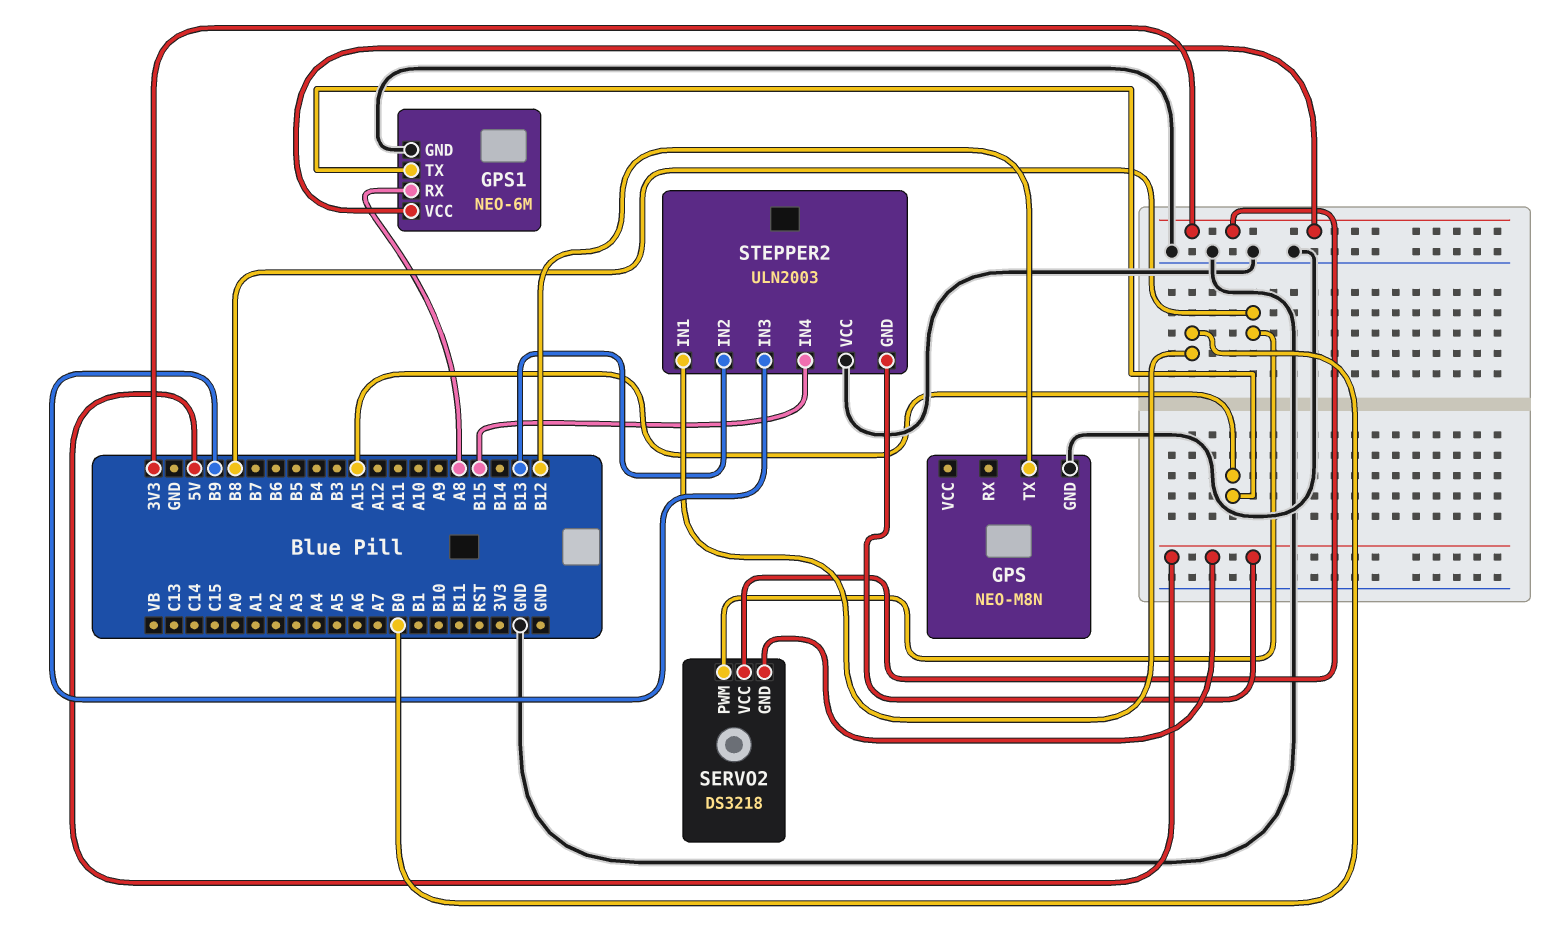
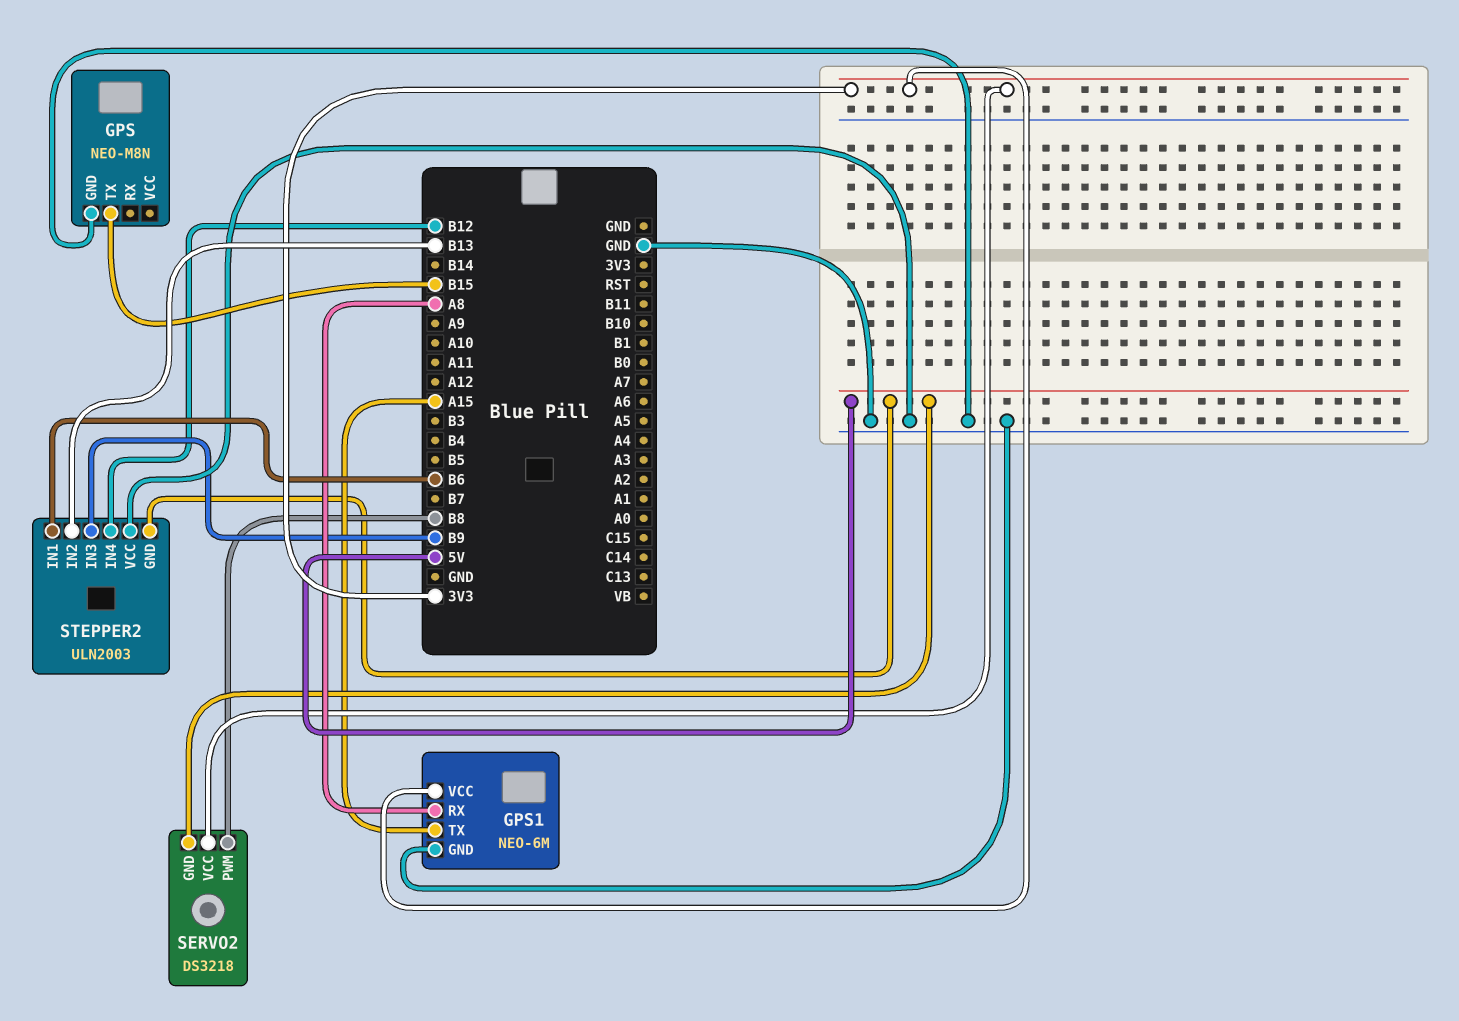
GPS pin TX: B12 -> B15
STEPPER2 pin IN1: B0 -> B6
STEPPER2 pin IN4: B15 -> B12

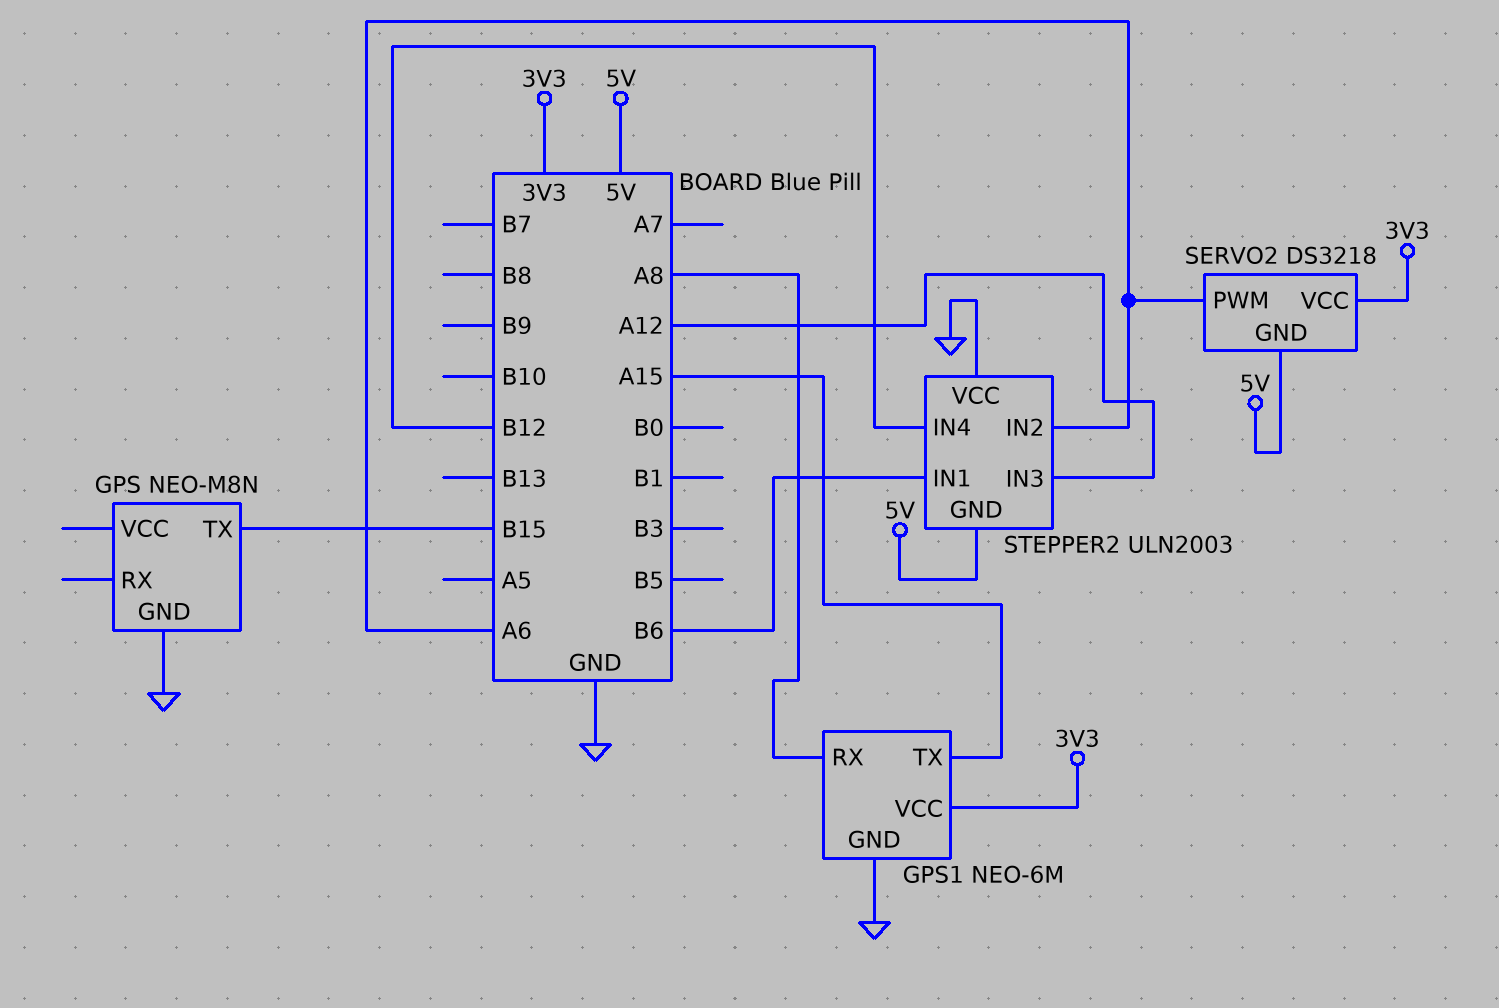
SERVO2 pin PWM: B8 -> A6
STEPPER2 pin IN2: B13 -> A6
STEPPER2 pin IN3: B9 -> A12

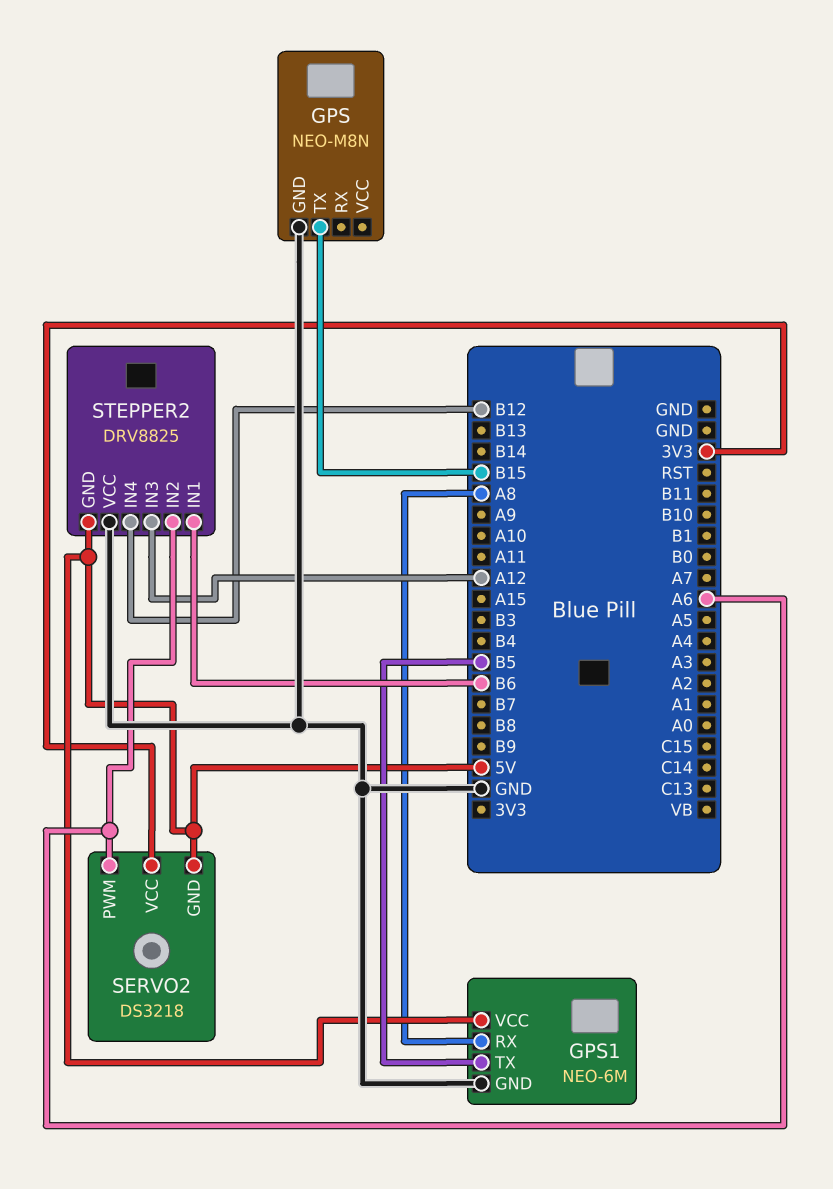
GPS1 pin TX: A15 -> B5
GPS1 pin VCC: 3V3 -> 5V
STEPPER2: ULN2003 -> DRV8825

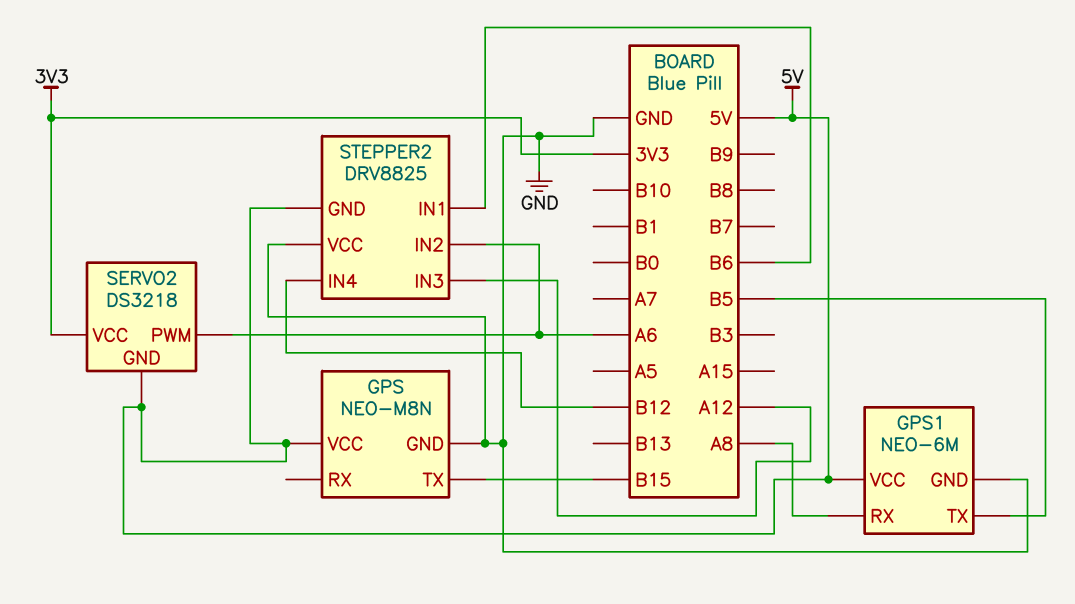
GPS pin VCC: none -> 5V

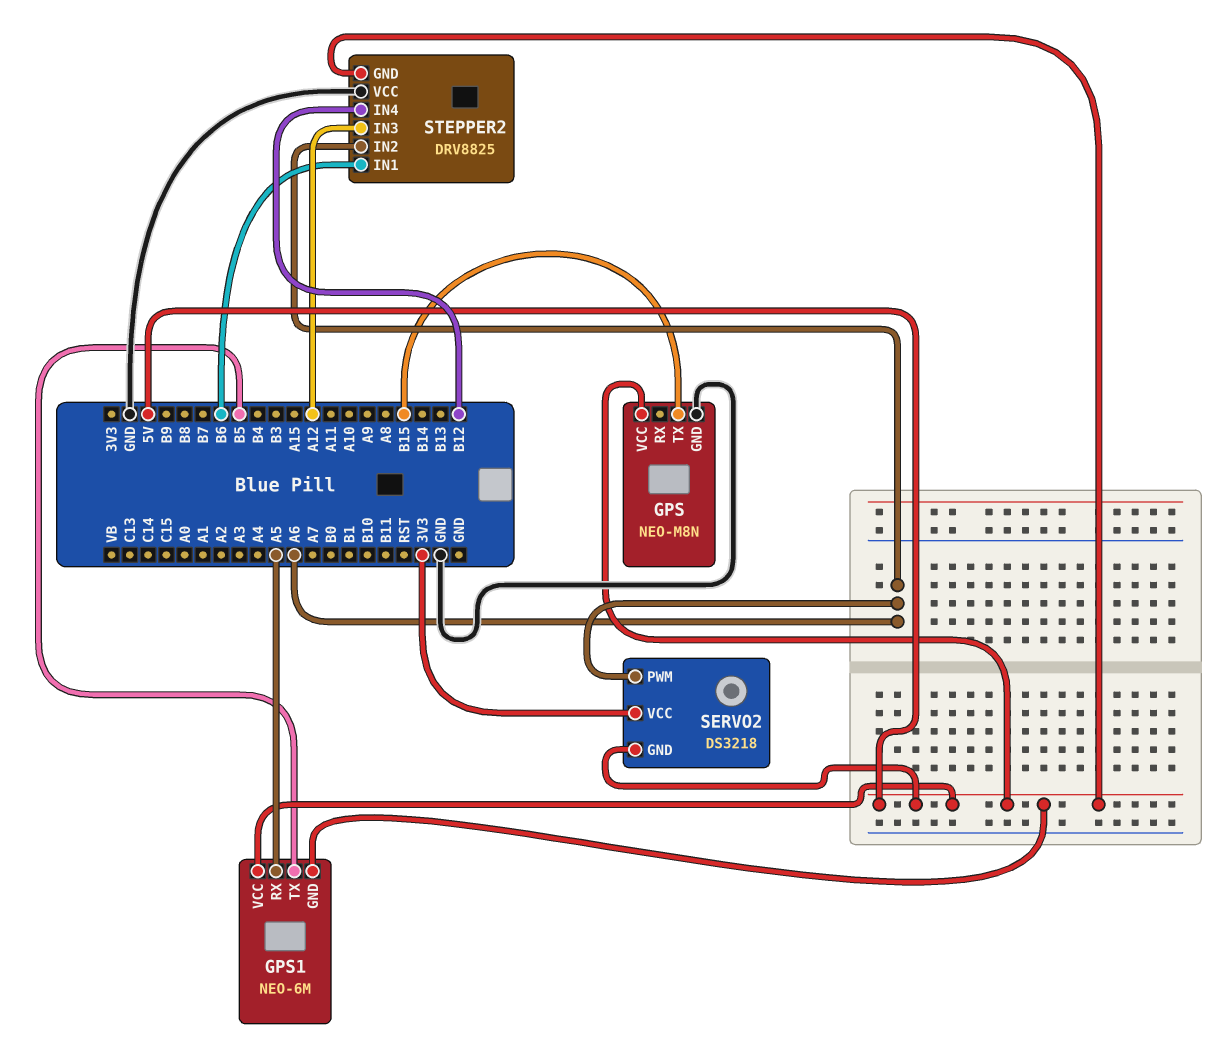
GPS1 pin GND: GND -> 5V
GPS1 pin RX: A8 -> A5

